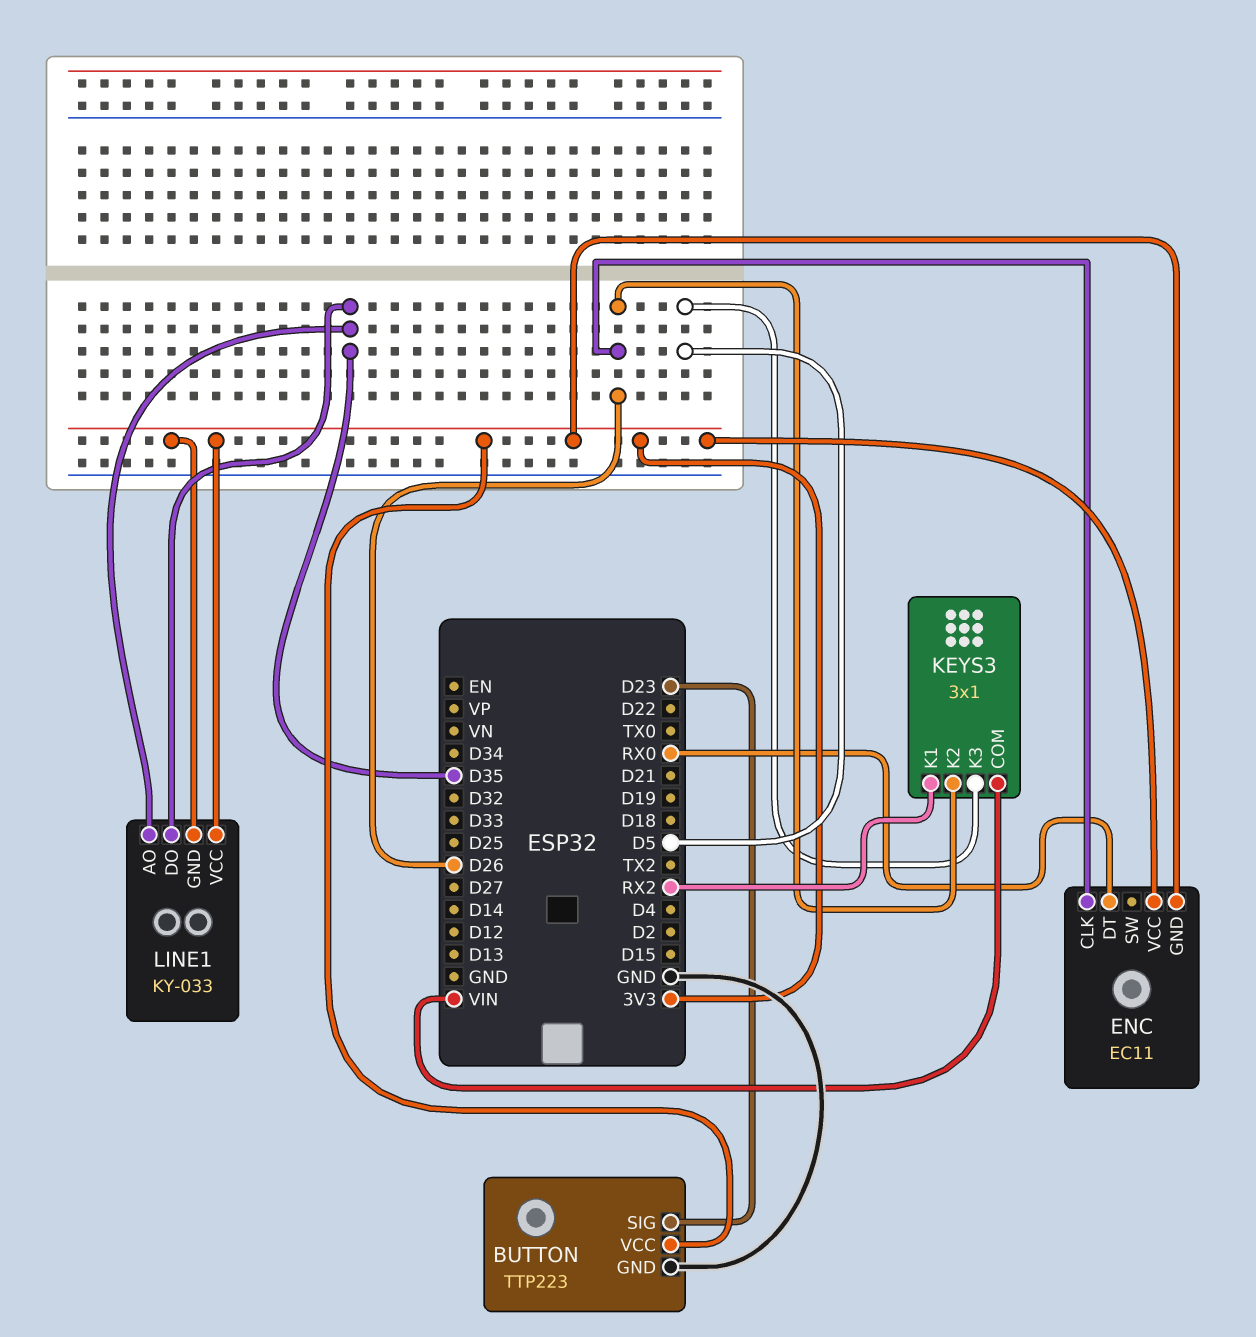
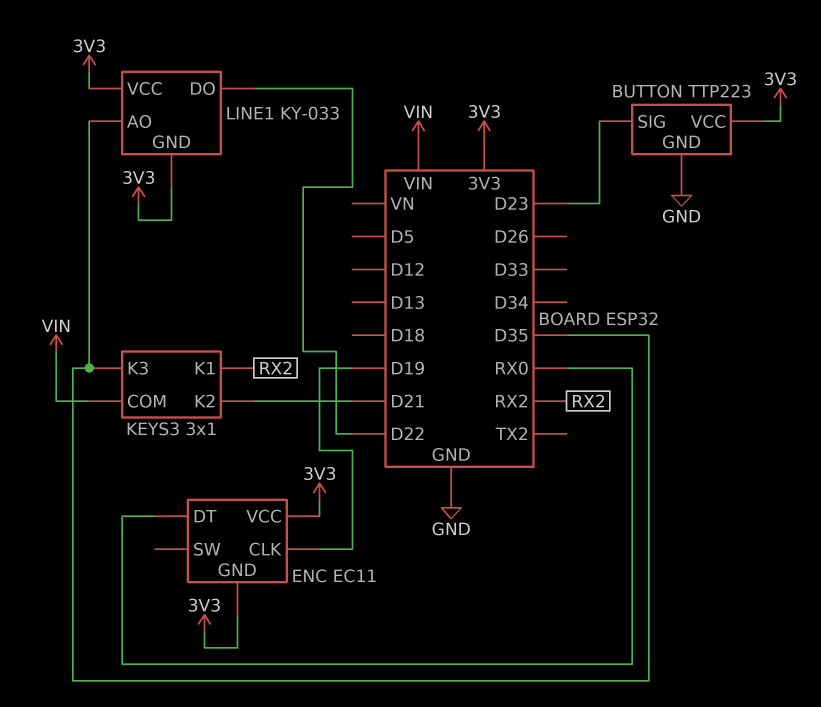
ENC pin CLK: D26 -> D19
KEYS3 pin K2: D26 -> D21
KEYS3 pin K3: D5 -> D35
LINE1 pin DO: D35 -> D22

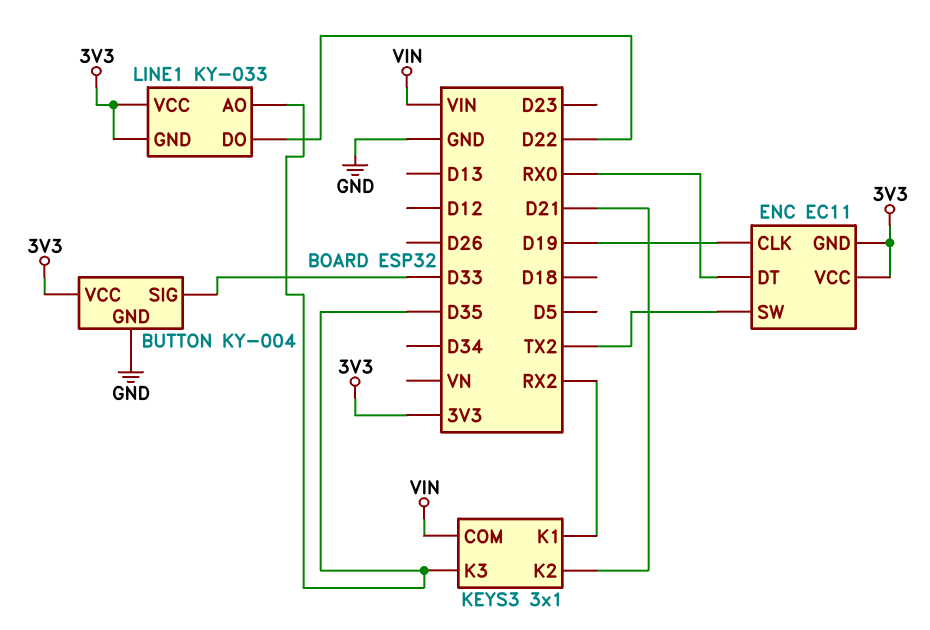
BUTTON: TTP223 -> KY-004
BUTTON pin SIG: D23 -> D33
ENC pin SW: none -> TX2

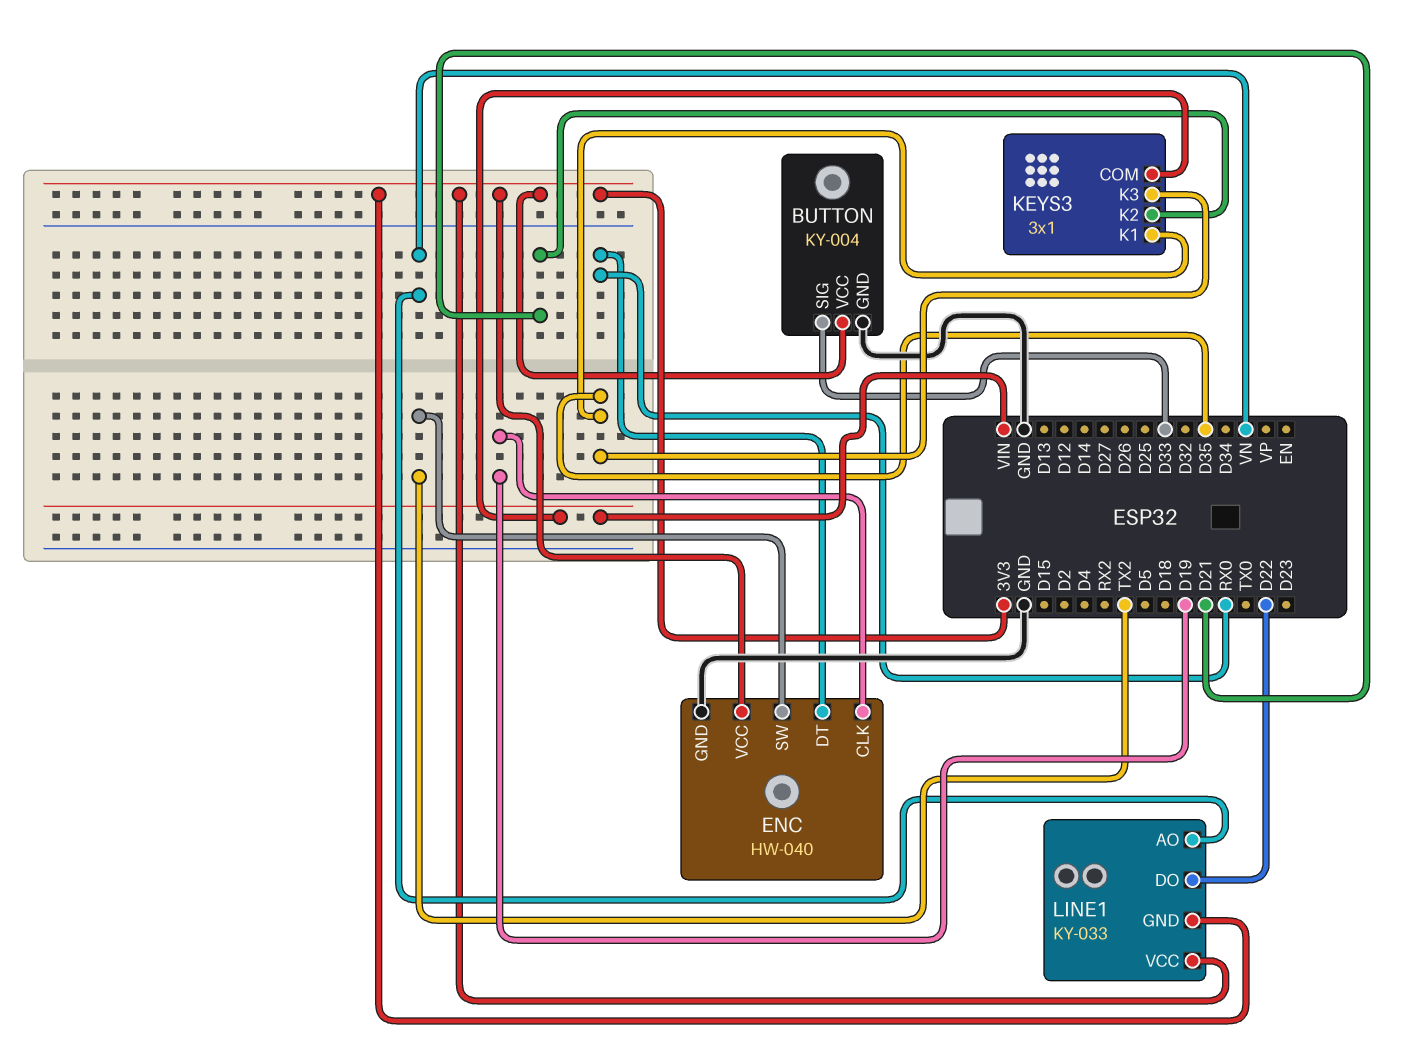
ENC: EC11 -> HW-040
ENC pin GND: 3V3 -> GND
KEYS3 pin K1: RX2 -> D35
LINE1 pin AO: D35 -> VN

